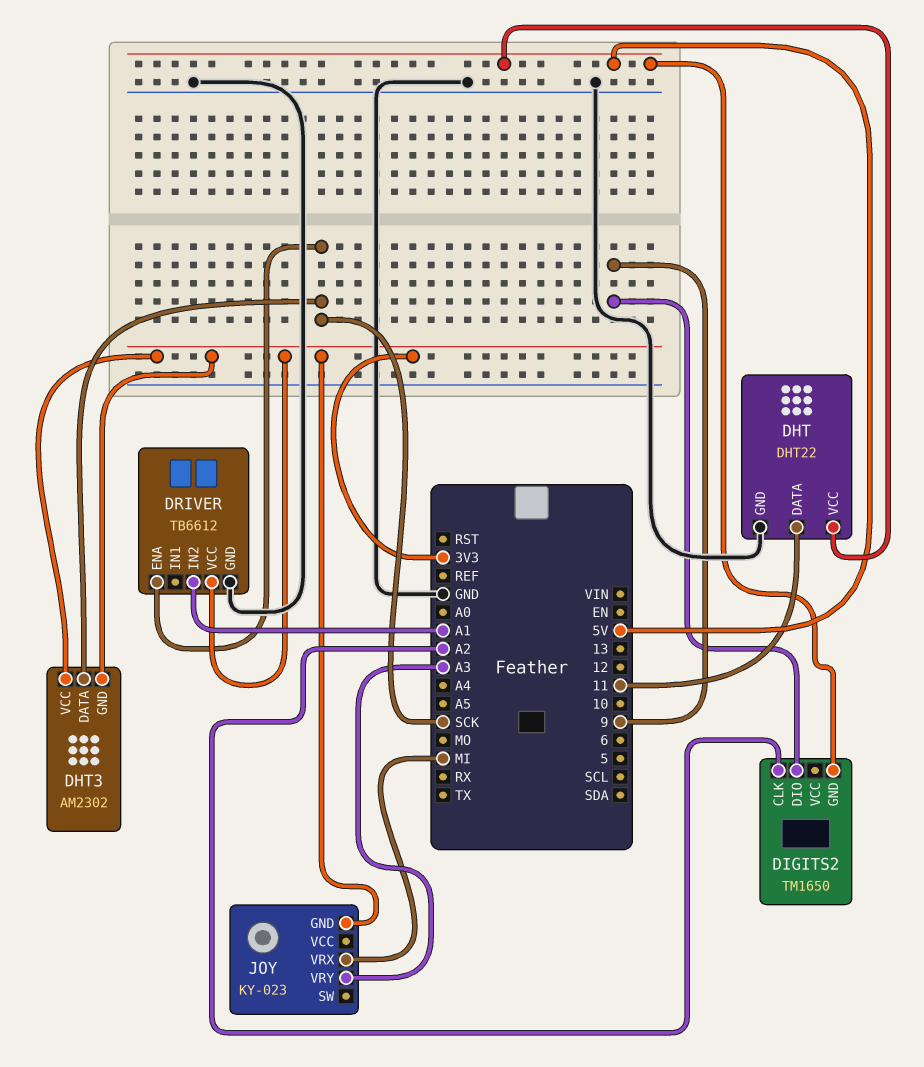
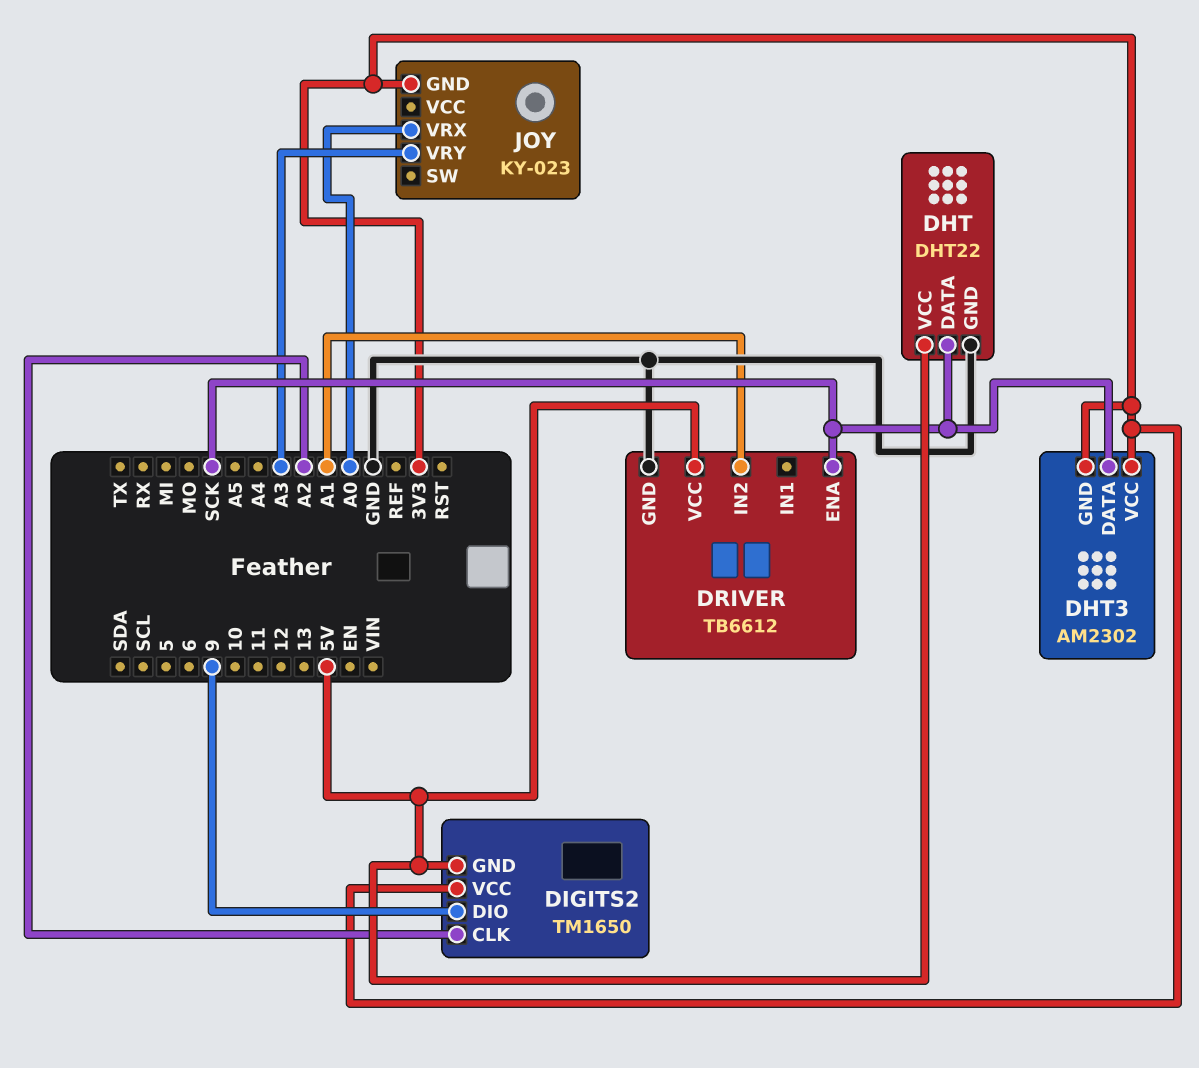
DHT pin DATA: 11 -> SCK
DIGITS2 pin VCC: none -> 3V3
DRIVER pin VCC: 3V3 -> 5V
JOY pin VRX: MI -> A0

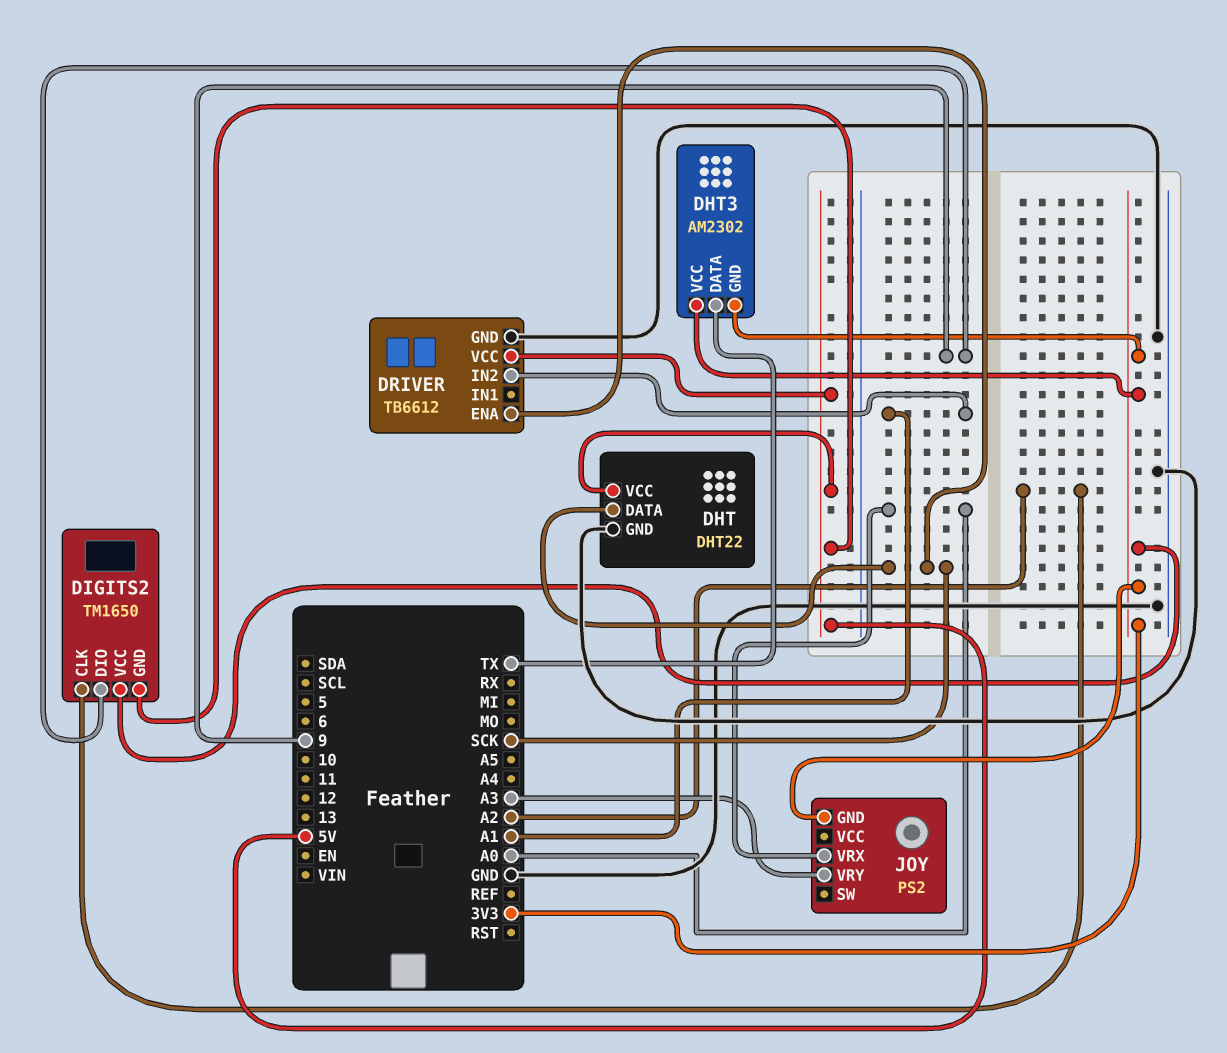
DHT3 pin DATA: SCK -> TX
JOY: KY-023 -> PS2

